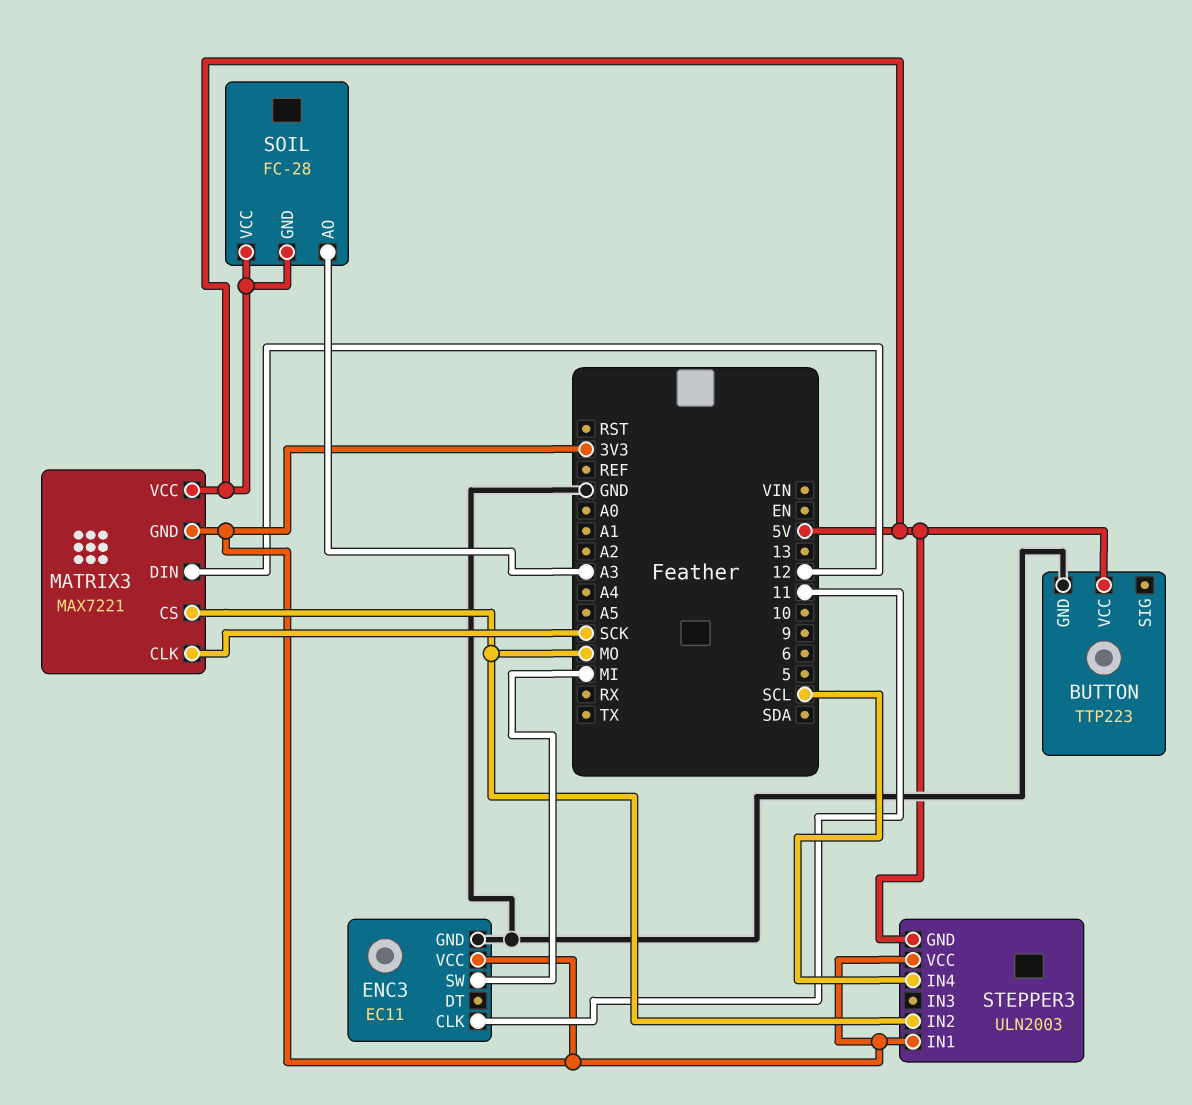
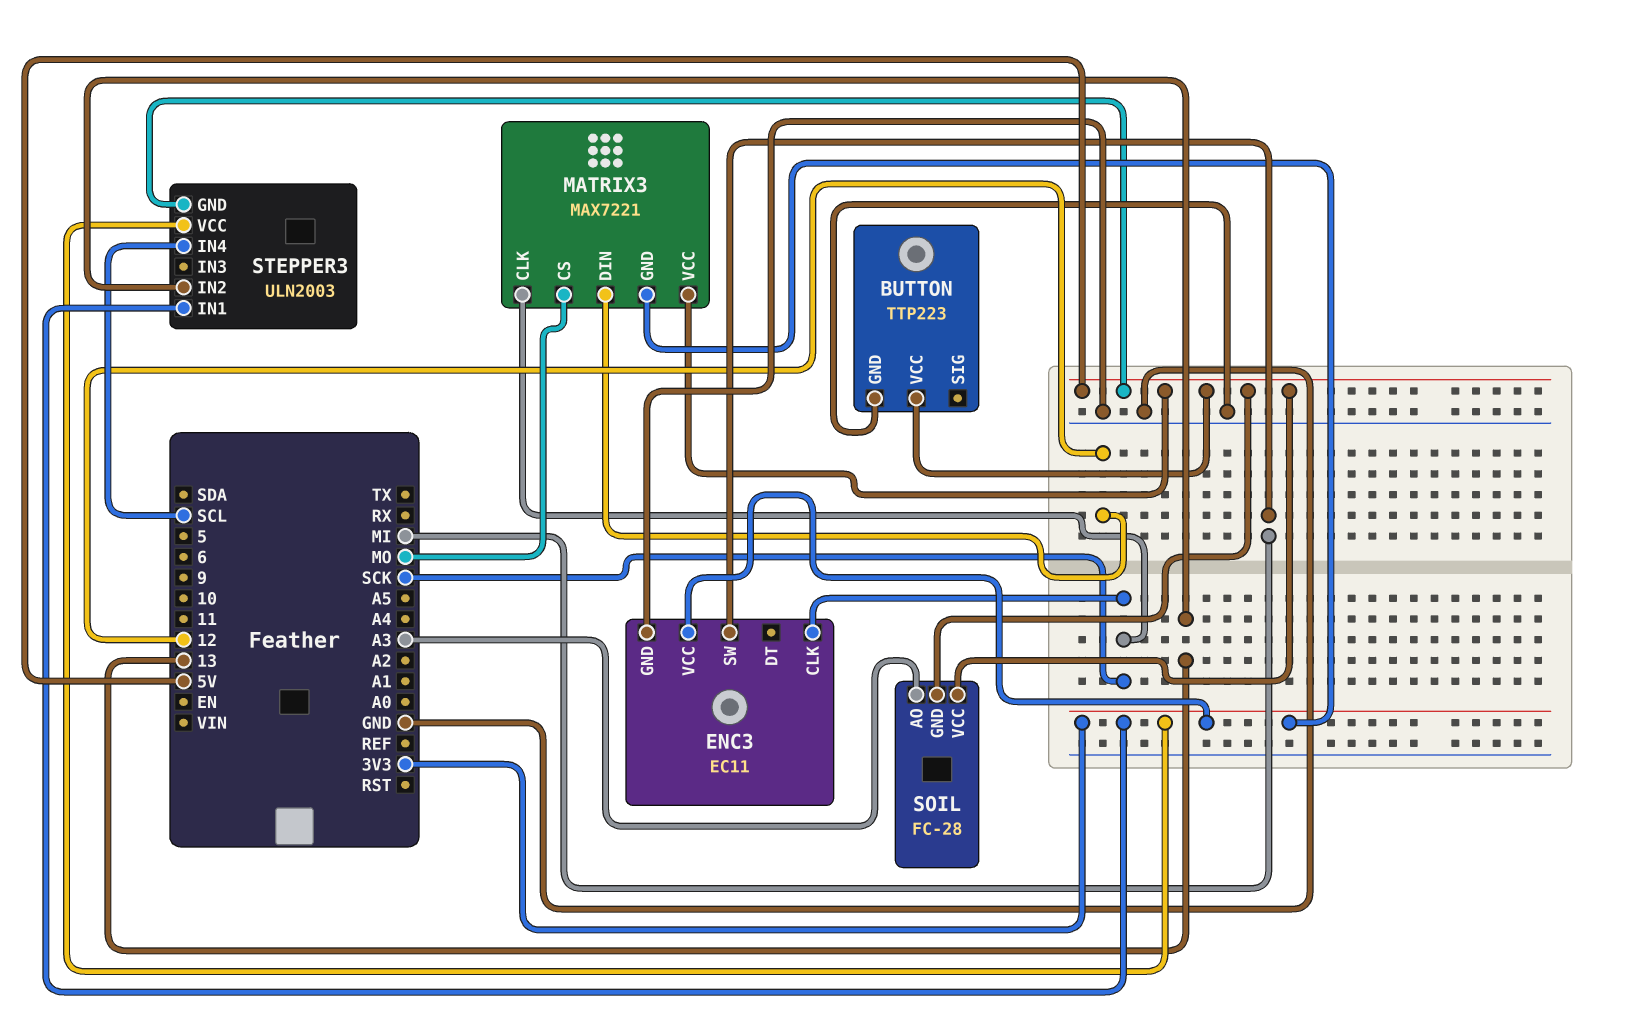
ENC3 pin CLK: 11 -> SCK
STEPPER3 pin IN2: MO -> 13

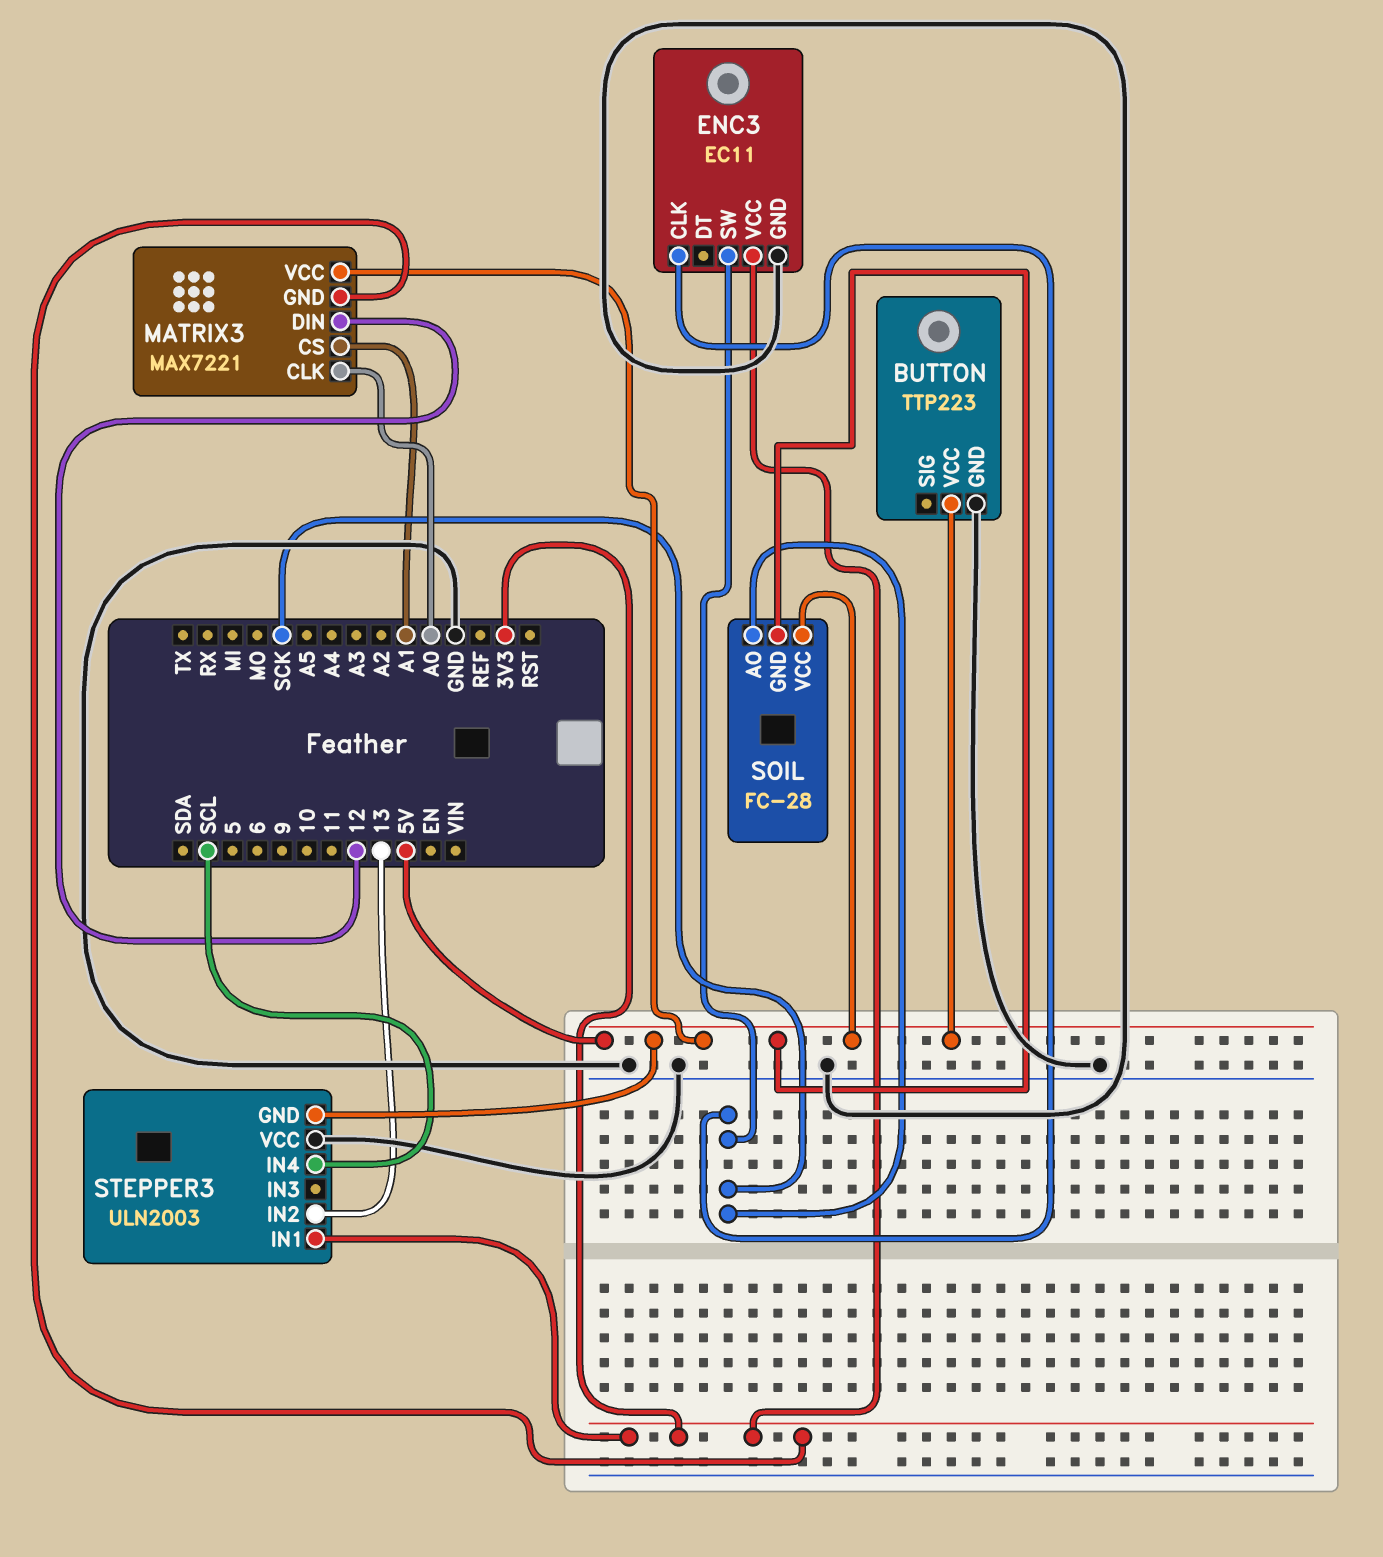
ENC3 pin SW: MI -> SCK
MATRIX3 pin CLK: SCK -> A0
MATRIX3 pin CS: MO -> A1
SOIL pin AO: A3 -> SCK
STEPPER3 pin VCC: 3V3 -> GND

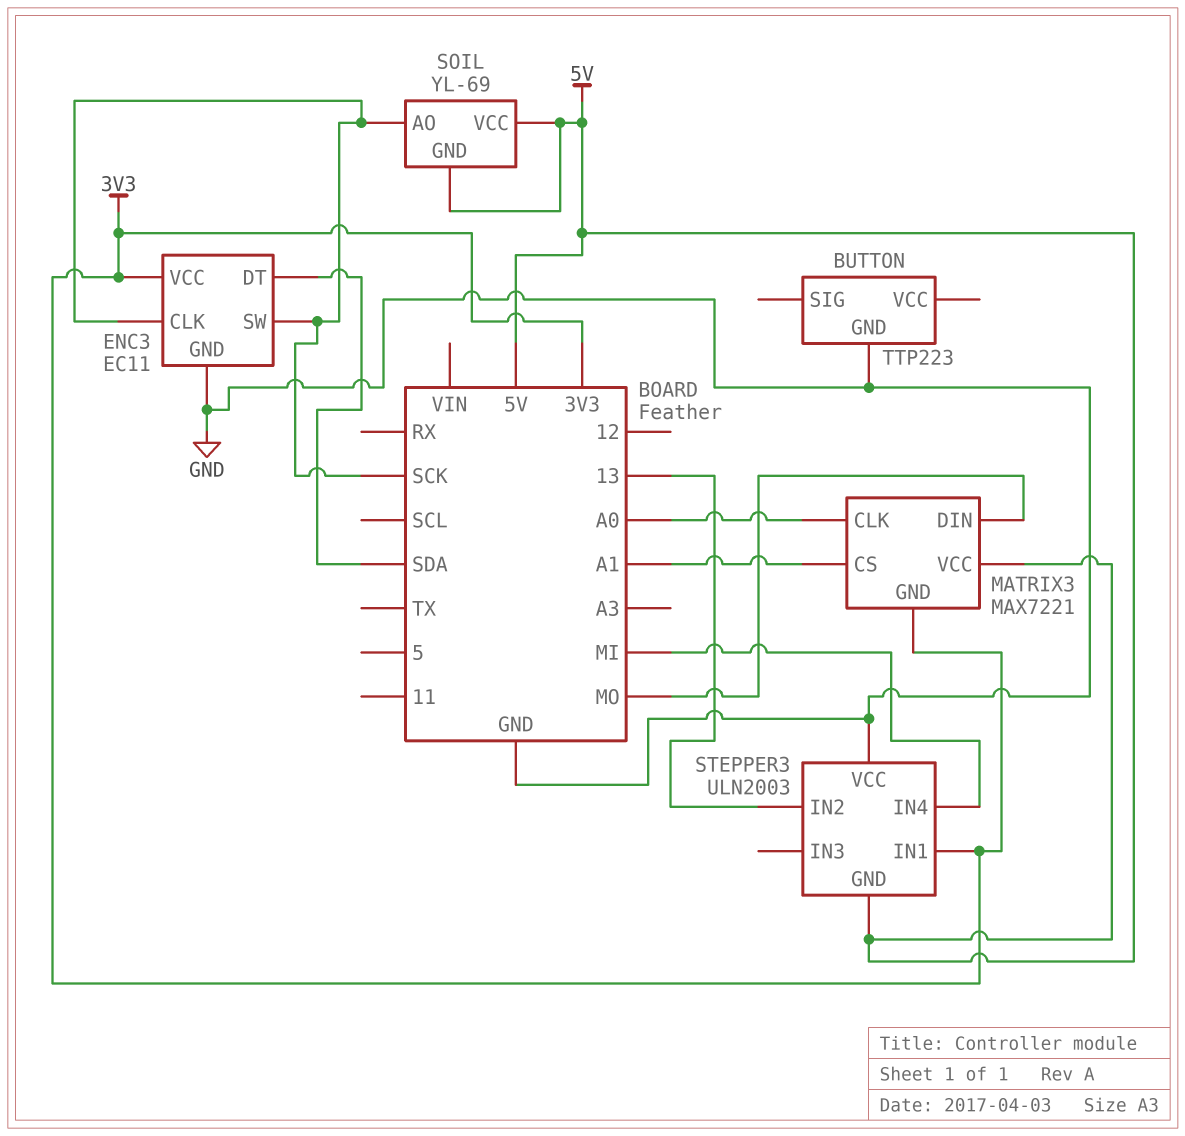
BUTTON pin VCC: 5V -> none
ENC3 pin DT: none -> SDA
MATRIX3 pin DIN: 12 -> MO
SOIL: FC-28 -> YL-69
STEPPER3 pin IN4: SCL -> MI

